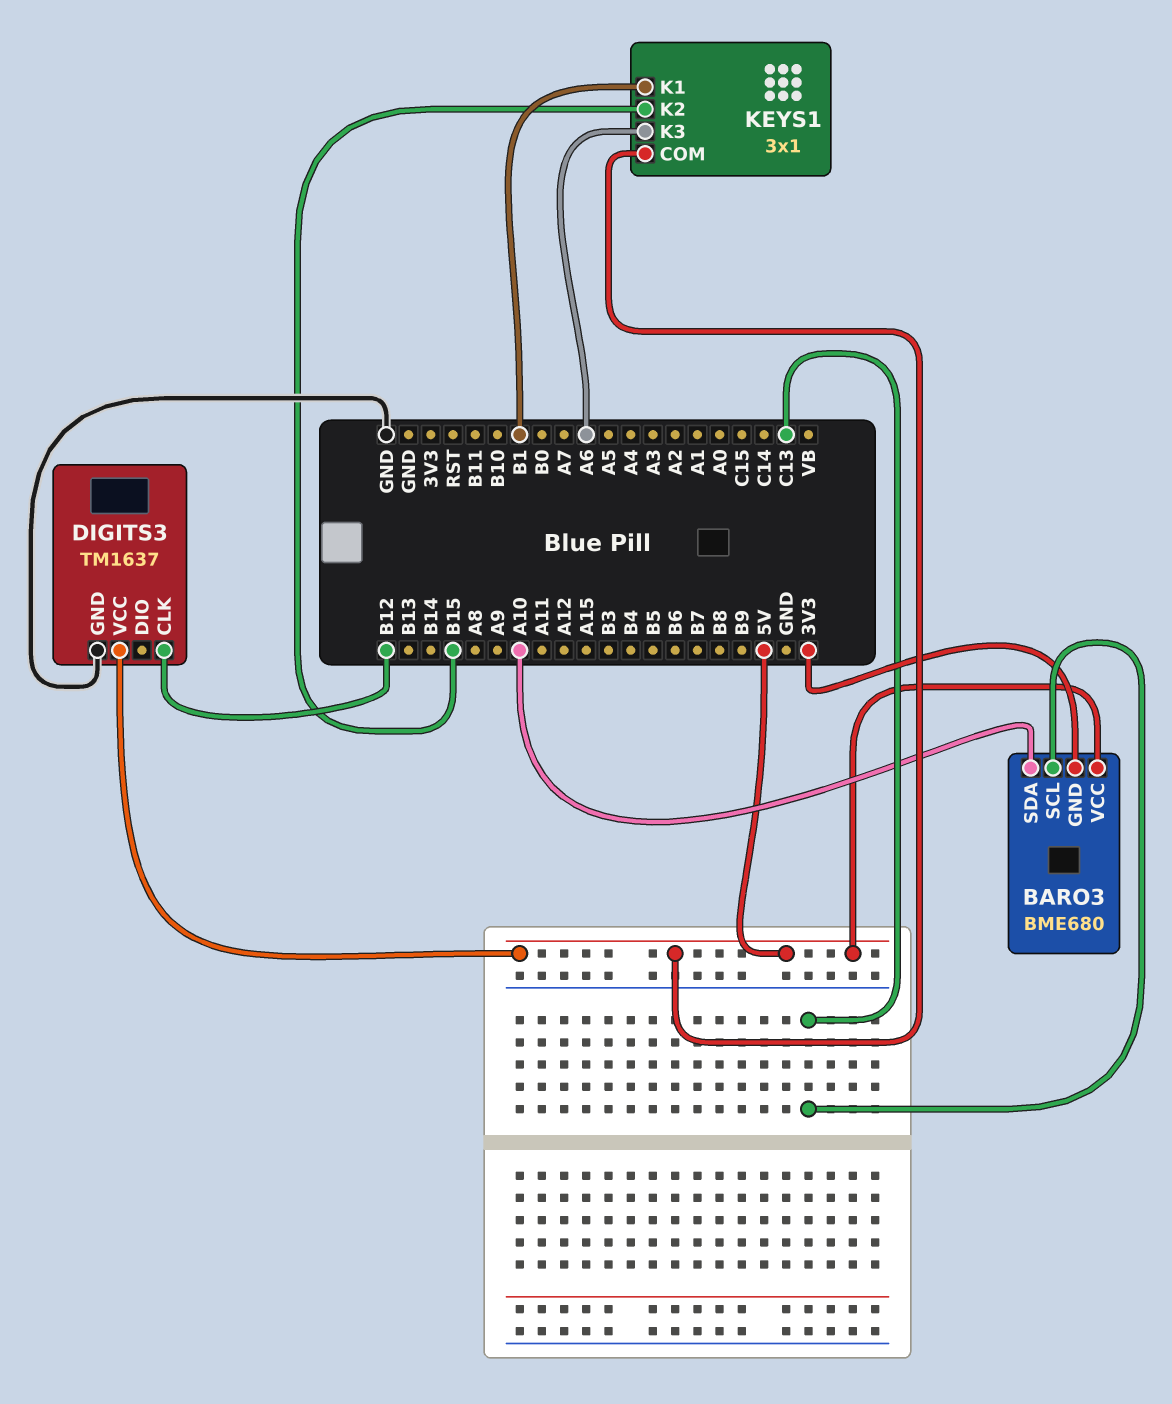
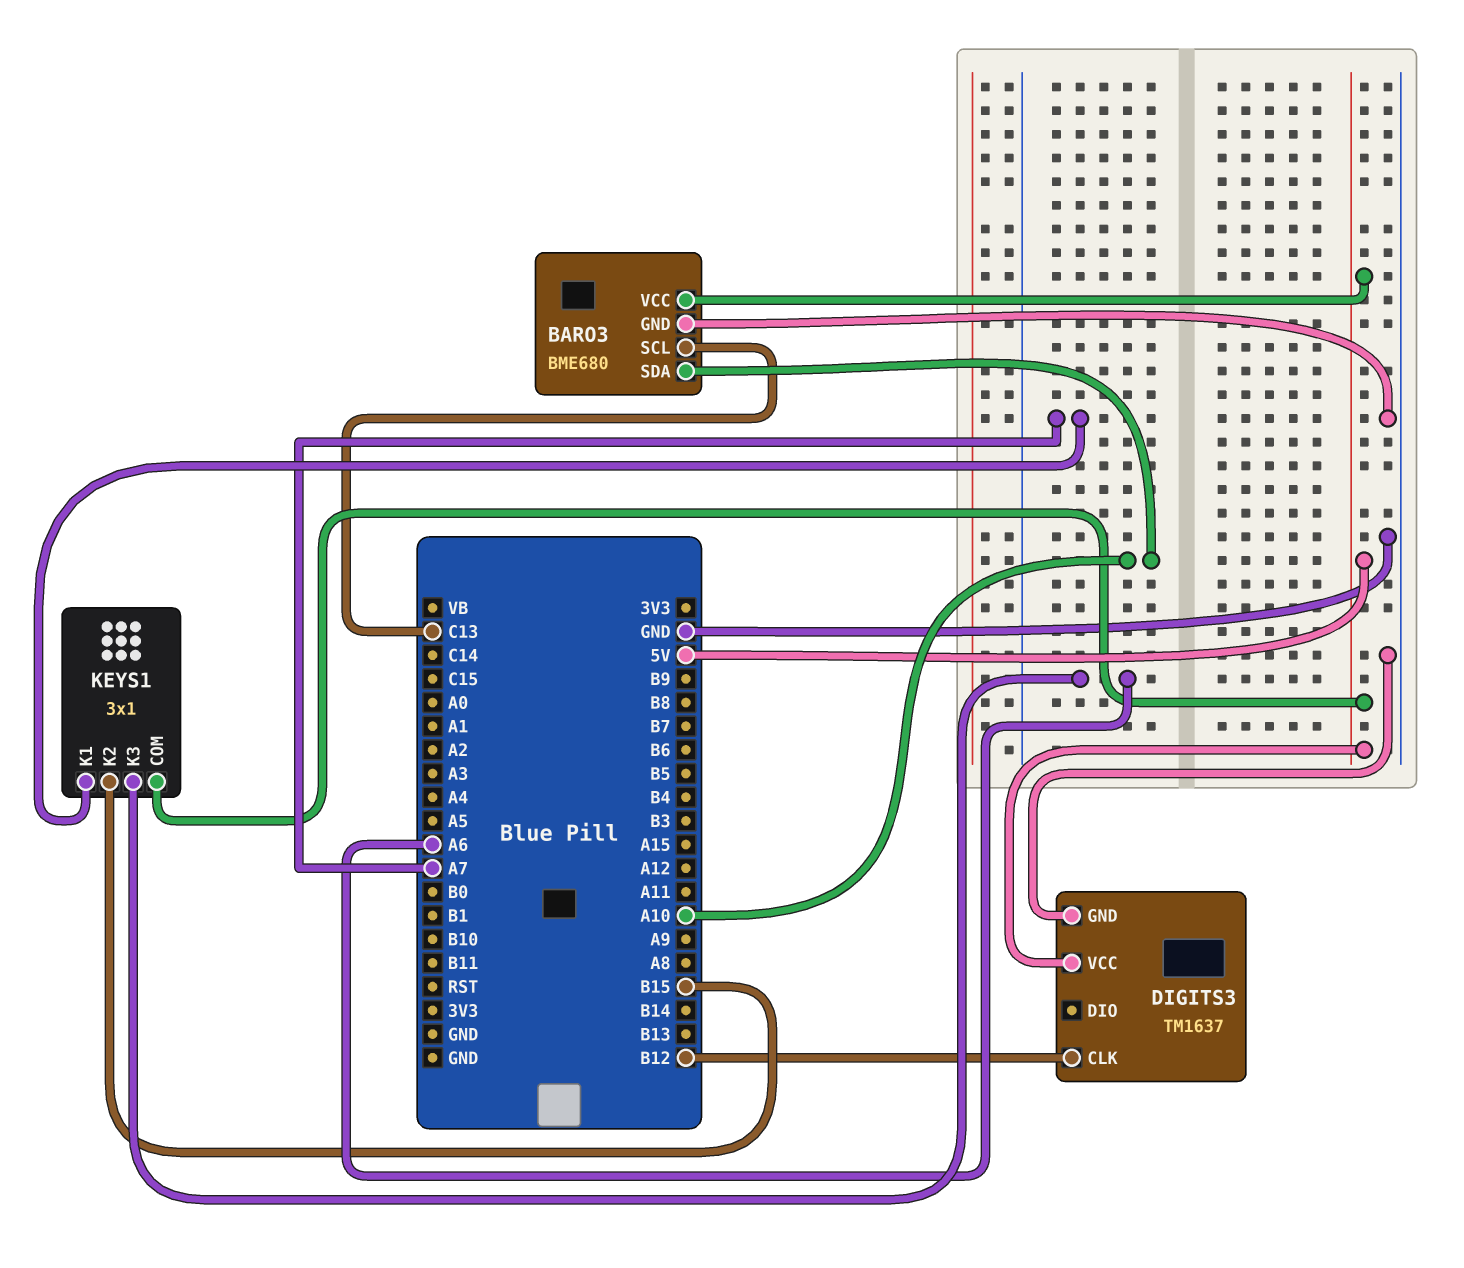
BARO3 pin GND: 3V3 -> GND
KEYS1 pin K1: B1 -> A7

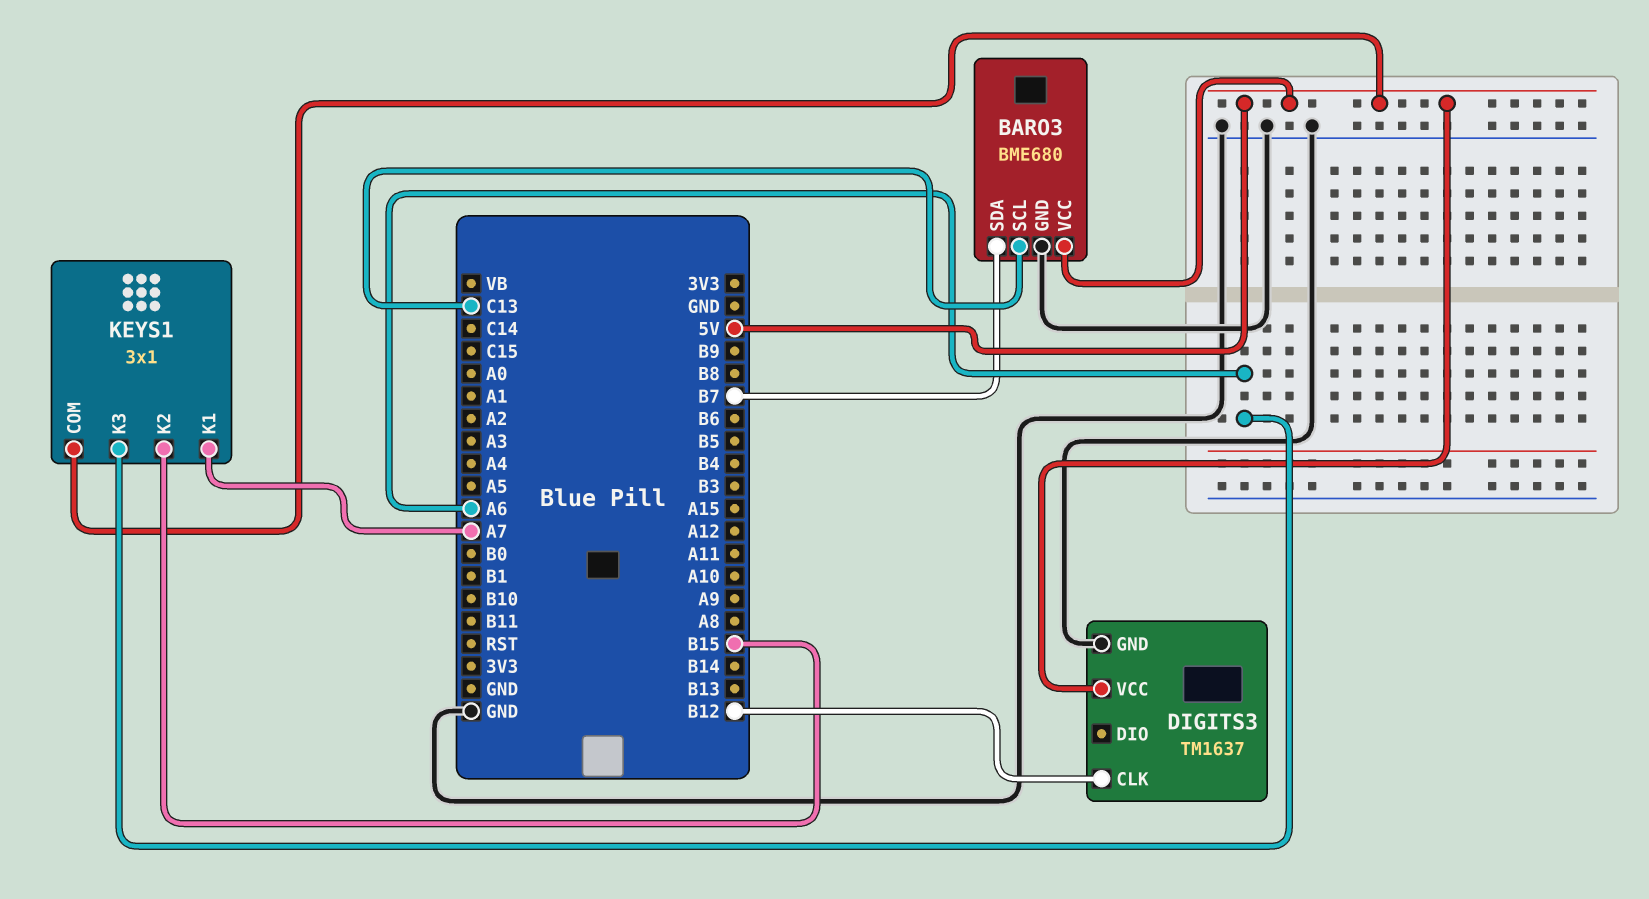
BARO3 pin SDA: A10 -> B7

